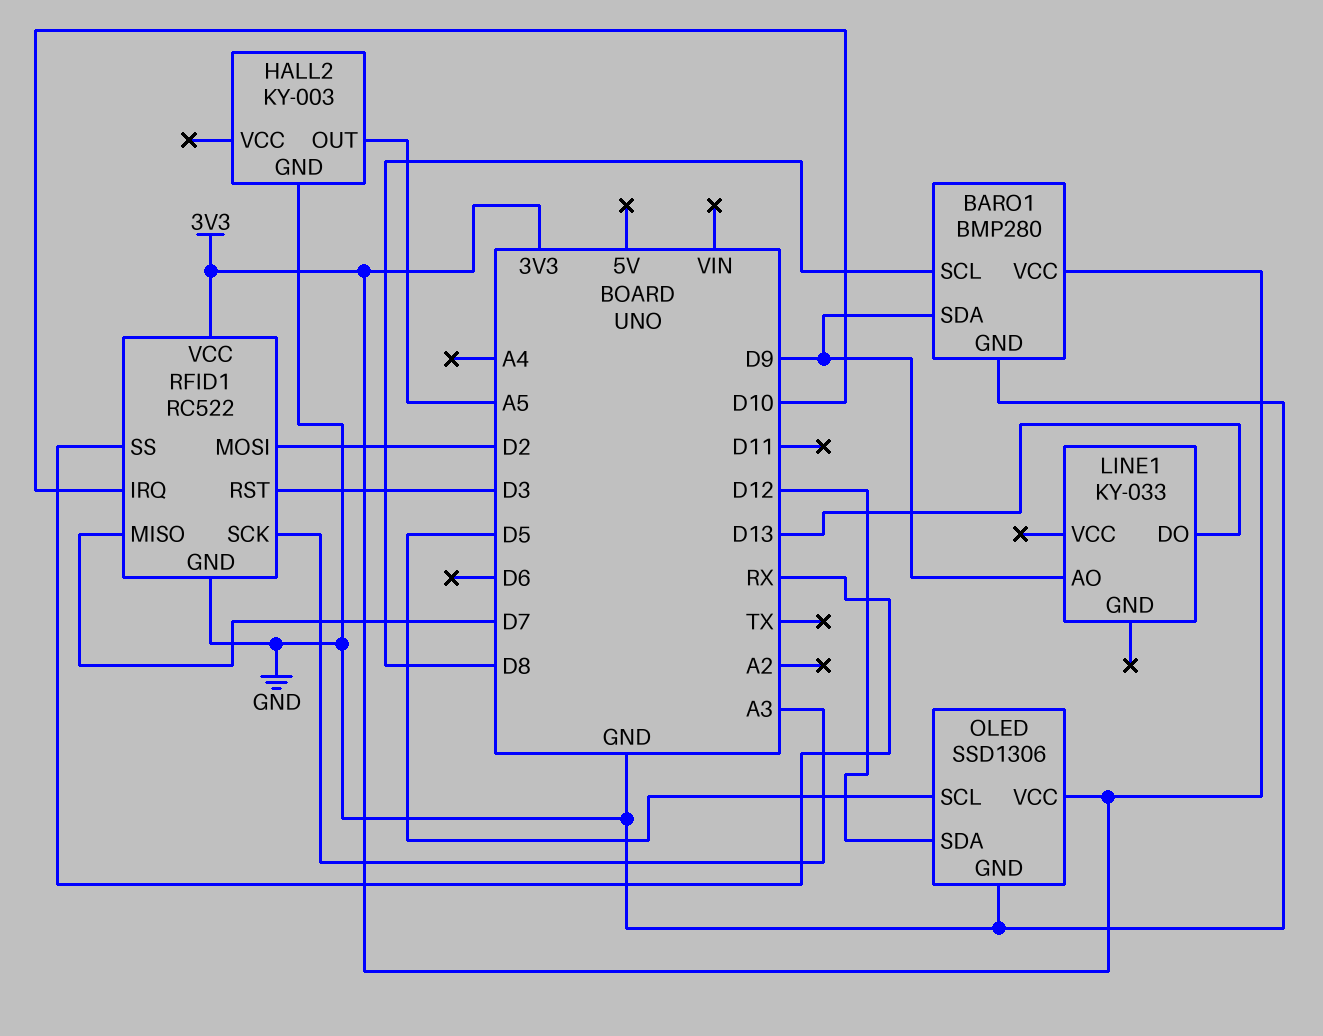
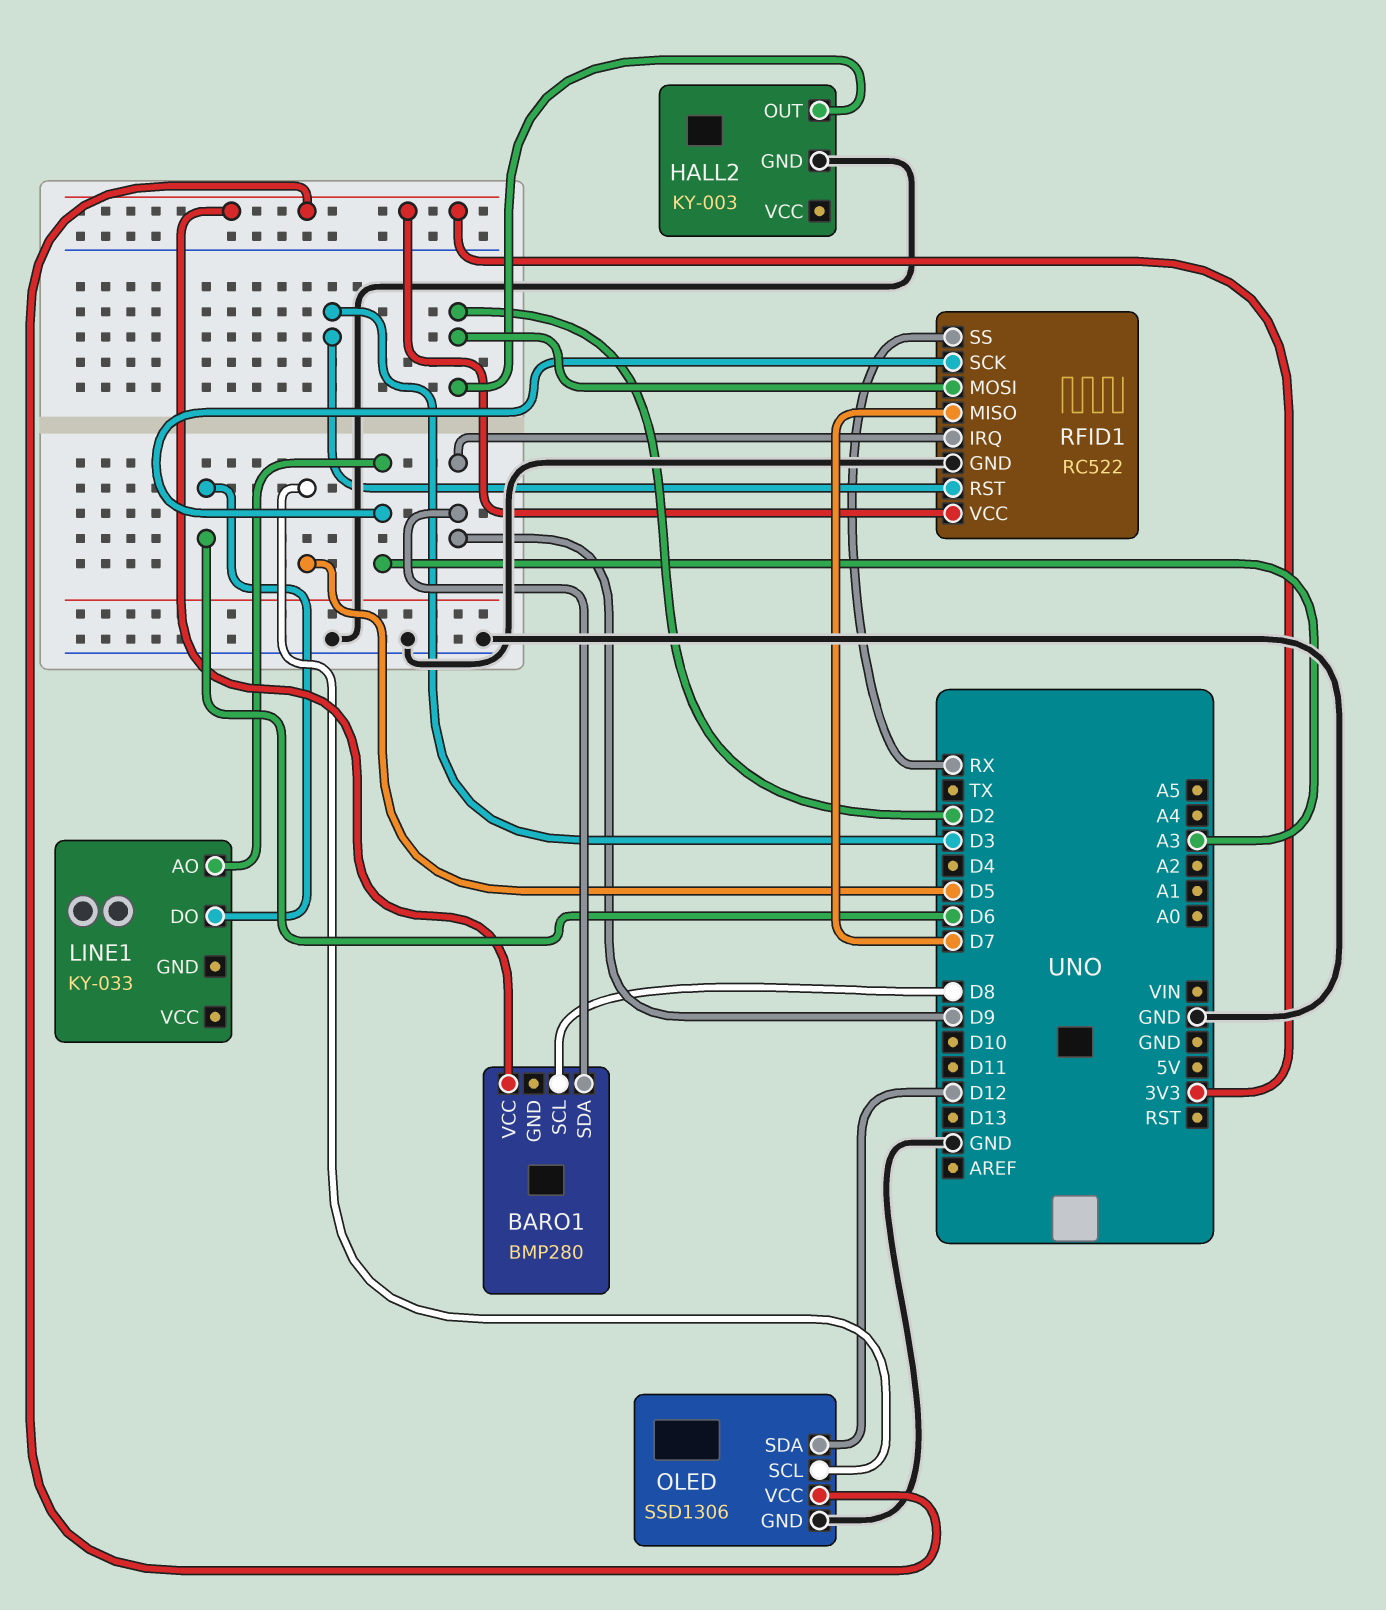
BARO1 pin GND: GND -> none
HALL2 pin OUT: A5 -> D2
LINE1 pin AO: D9 -> A3
LINE1 pin DO: D13 -> D6
RFID1 pin IRQ: D10 -> D9

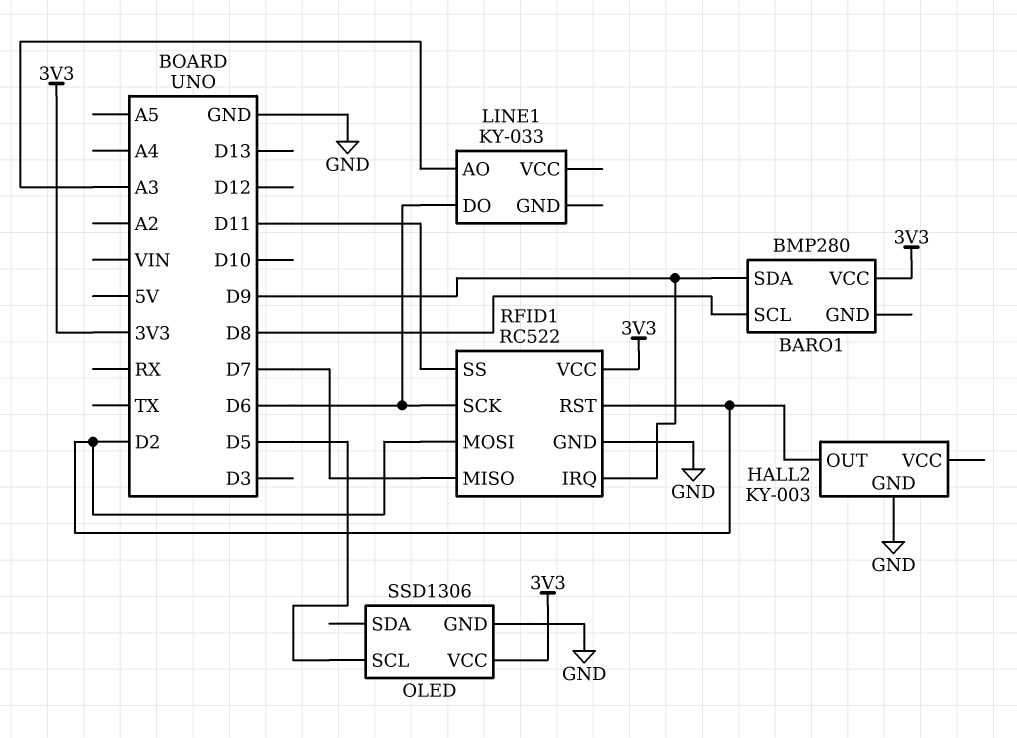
OLED pin SDA: D12 -> none
RFID1 pin RST: D3 -> D2
RFID1 pin SCK: A3 -> D6
RFID1 pin SS: RX -> D11

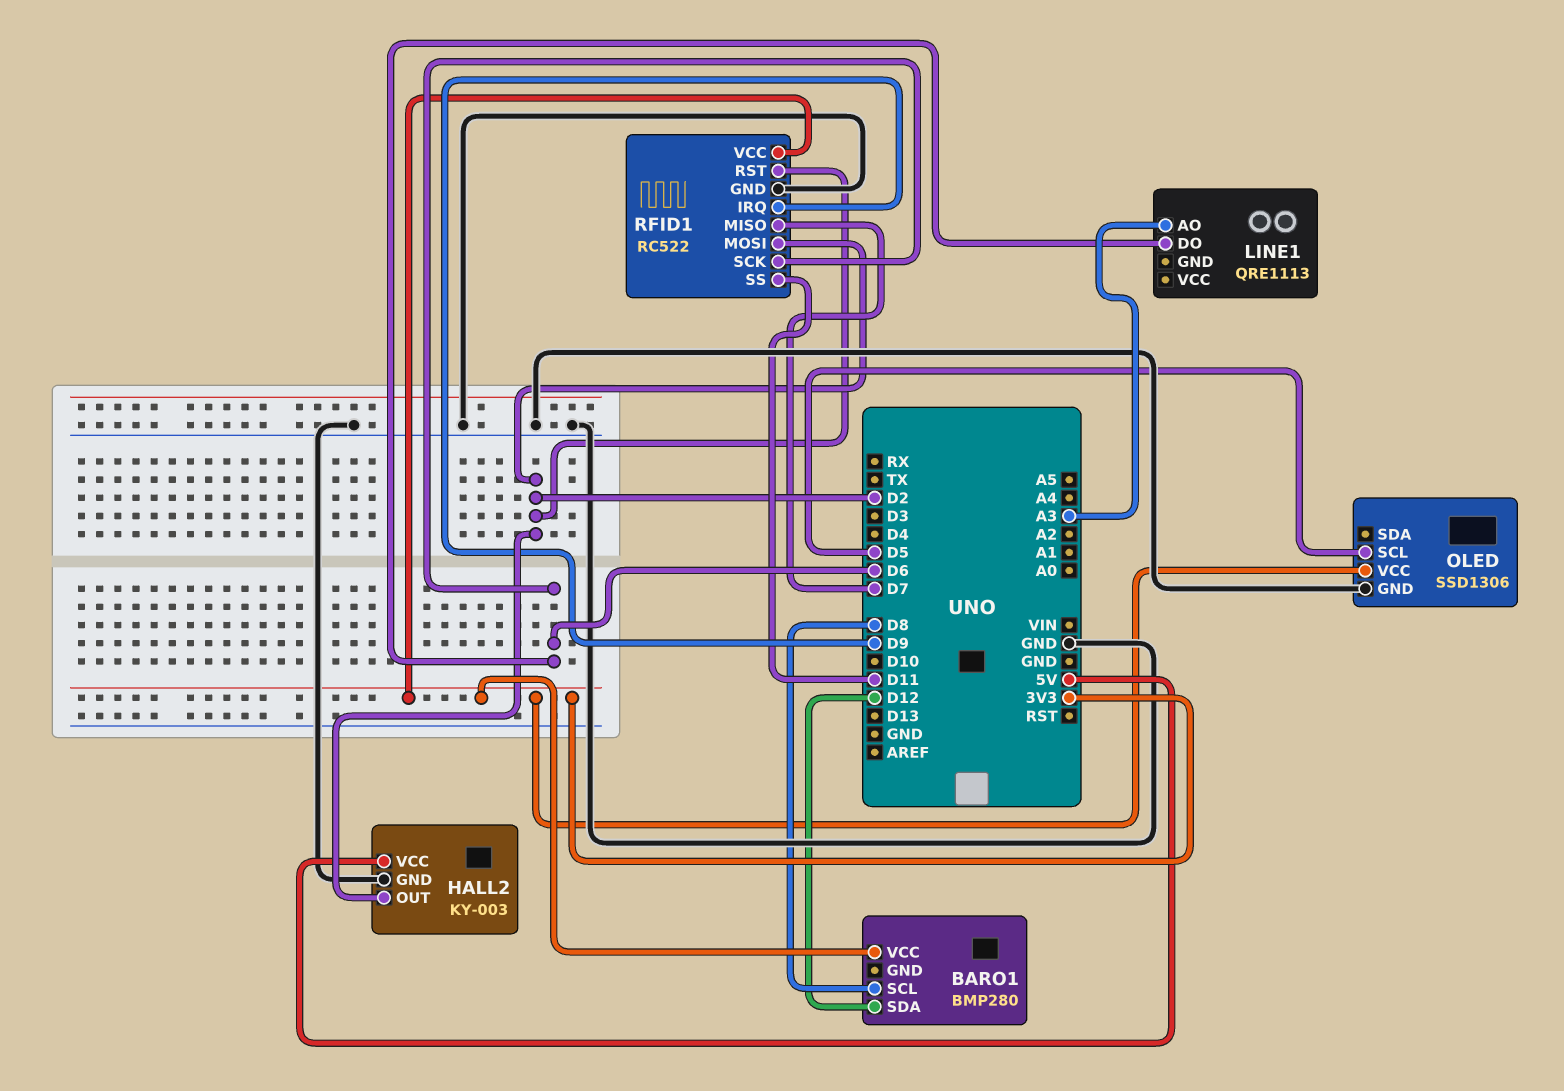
BARO1 pin SDA: D9 -> D12
HALL2 pin VCC: none -> 5V
LINE1: KY-033 -> QRE1113

